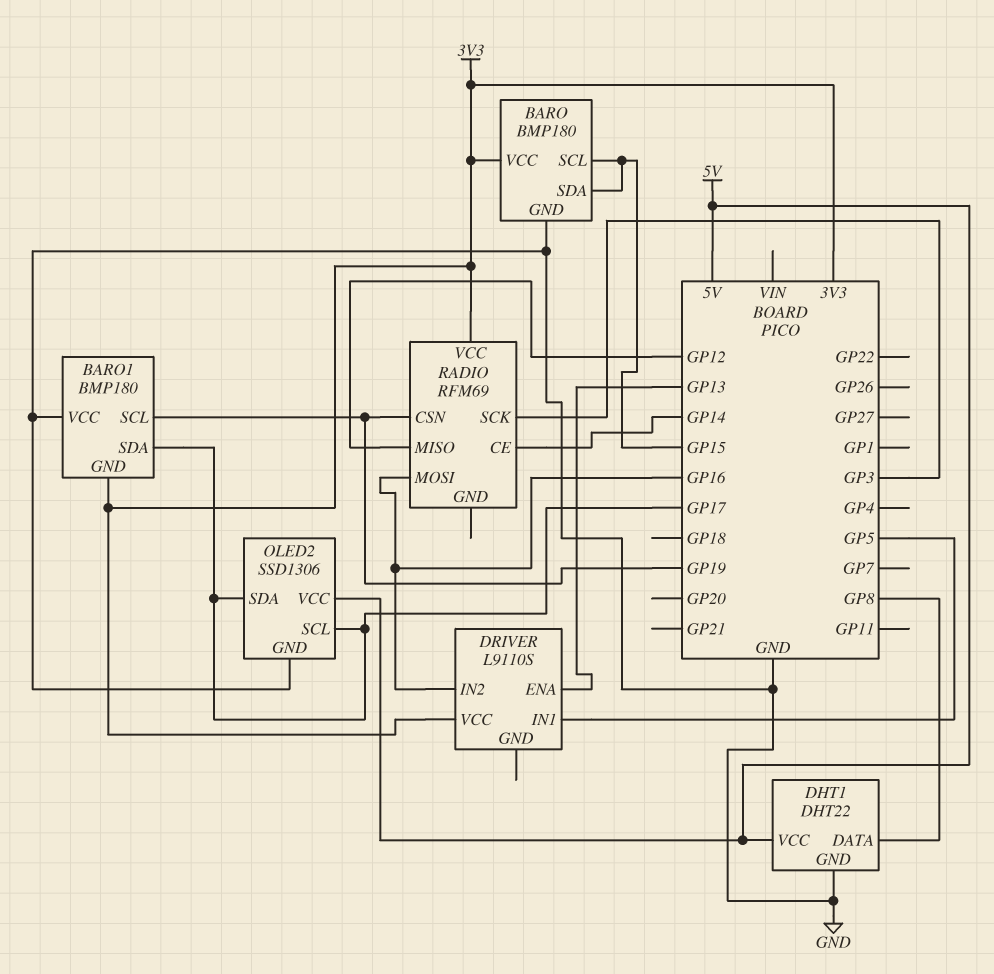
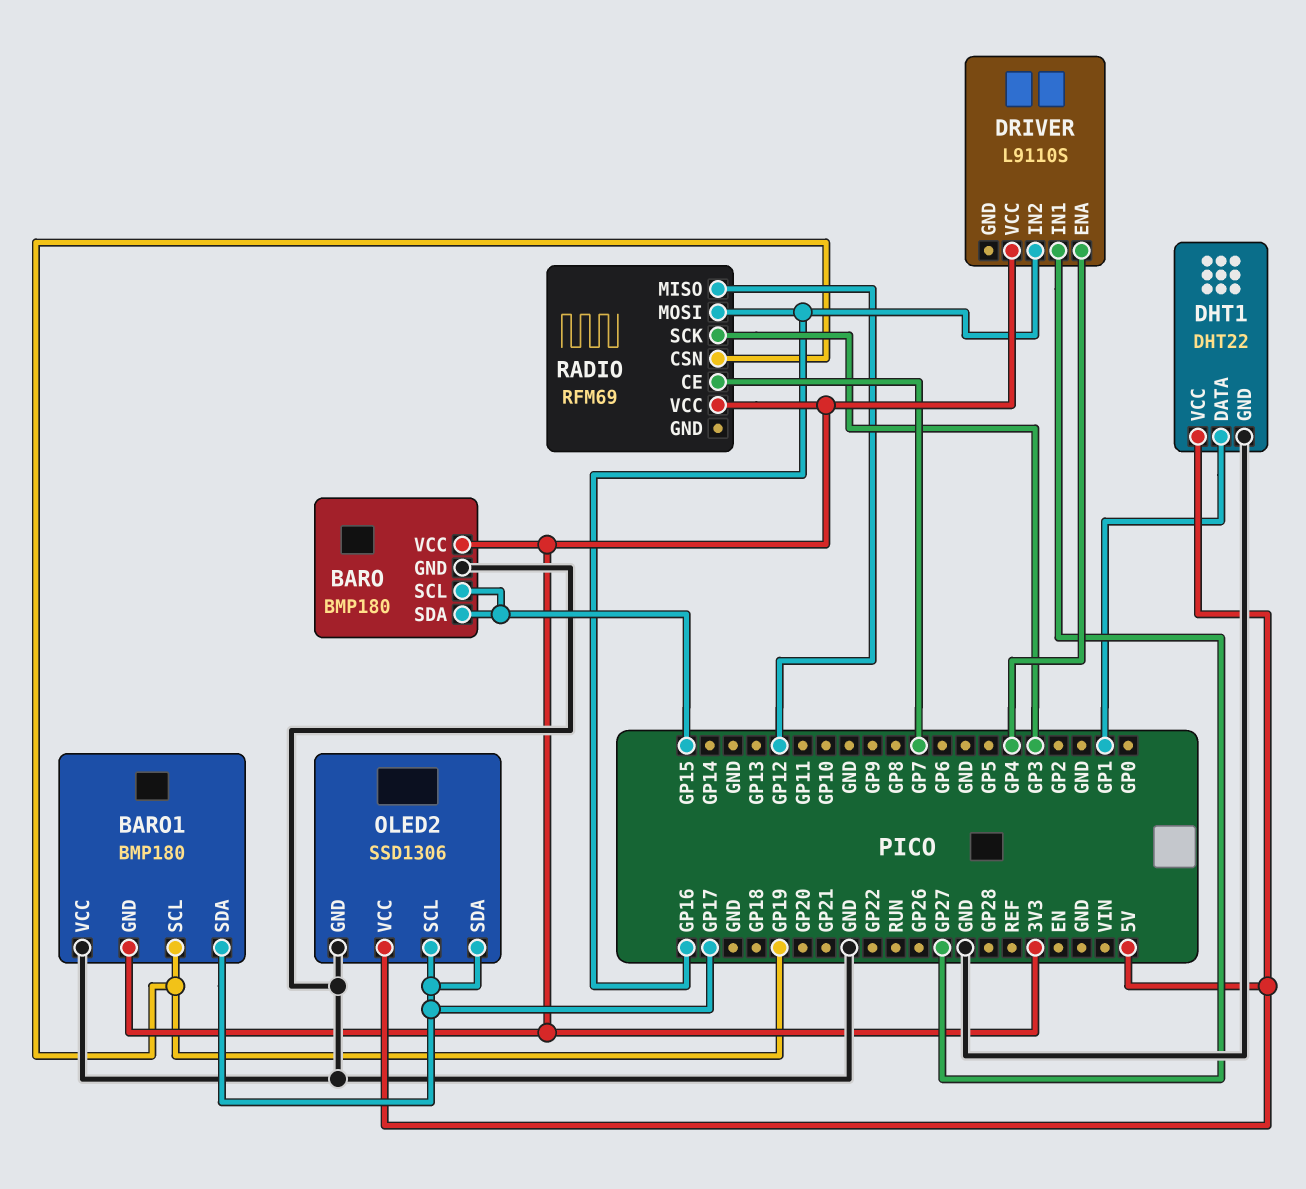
DHT1 pin DATA: GP8 -> GP1
DRIVER pin ENA: GP13 -> GP4
DRIVER pin IN1: GP5 -> GP27
RADIO pin CE: GP14 -> GP7

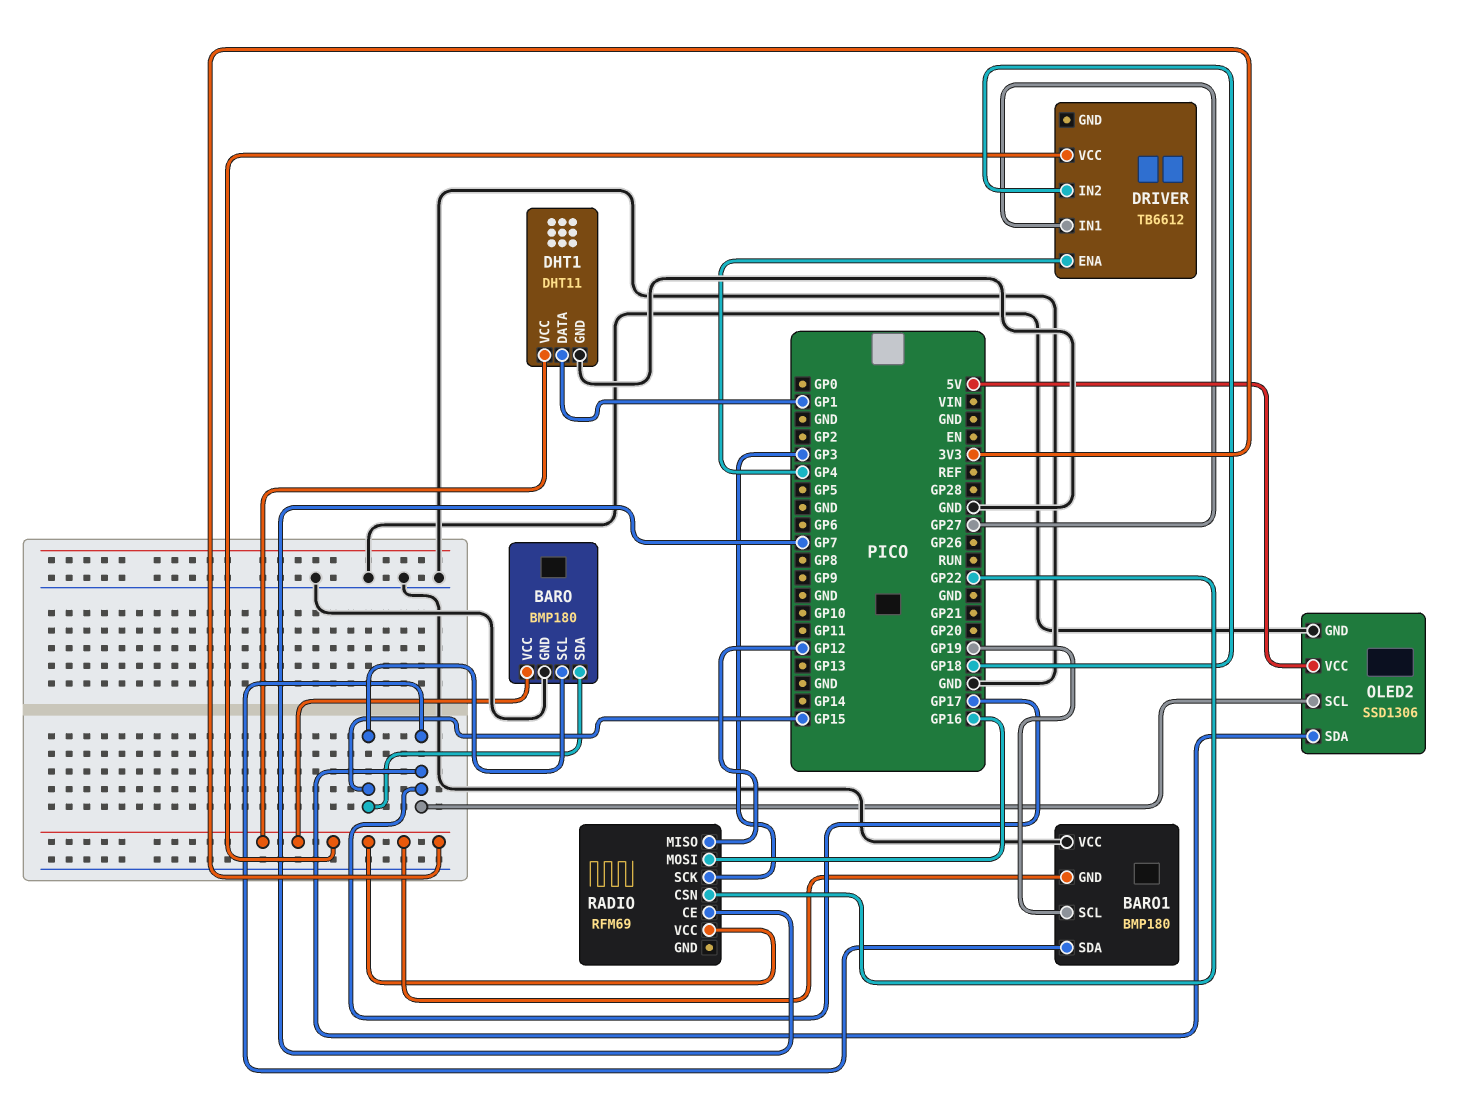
DHT1: DHT22 -> DHT11
DHT1 pin VCC: 5V -> 3V3
DRIVER: L9110S -> TB6612
DRIVER pin IN2: GP16 -> GP18
RADIO pin CSN: GP19 -> GP22

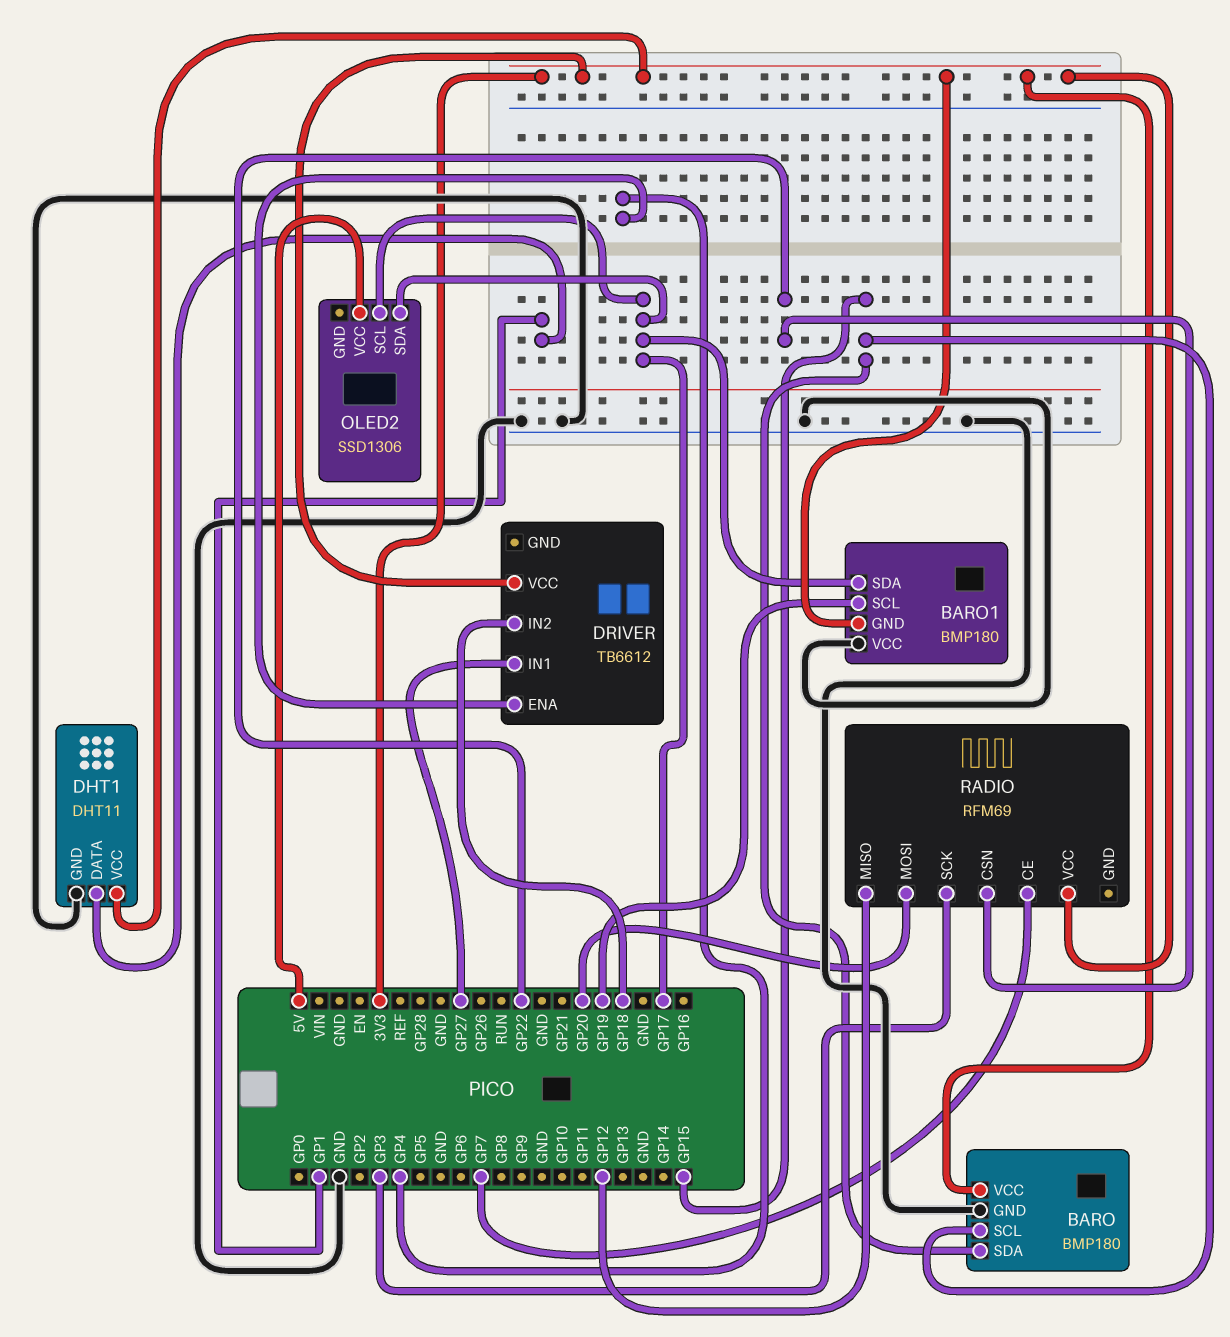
OLED2 pin GND: GND -> none
RADIO pin MOSI: GP16 -> GP20

